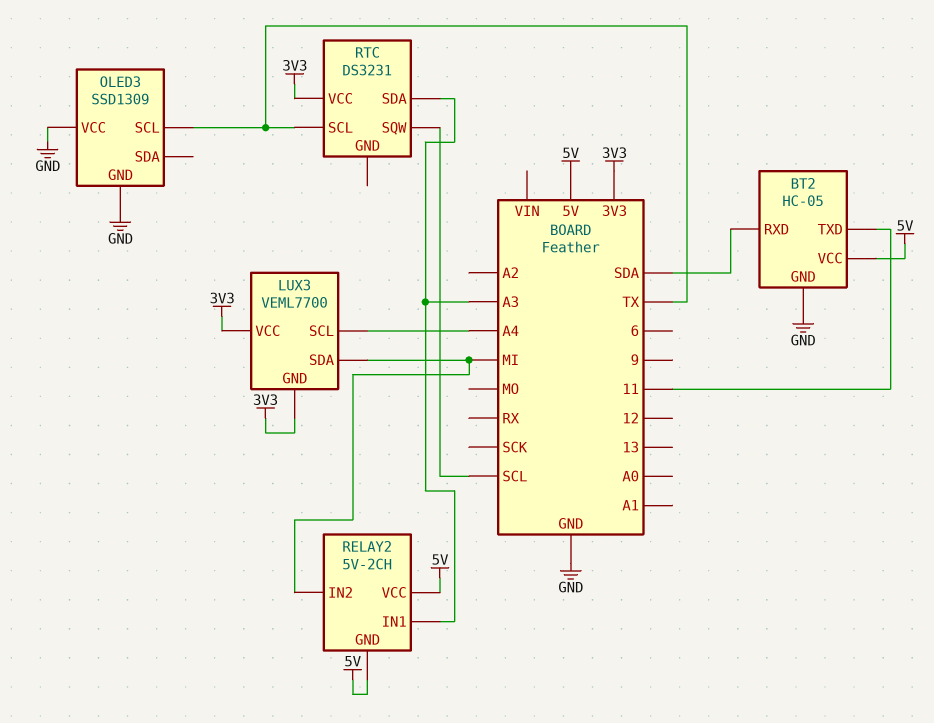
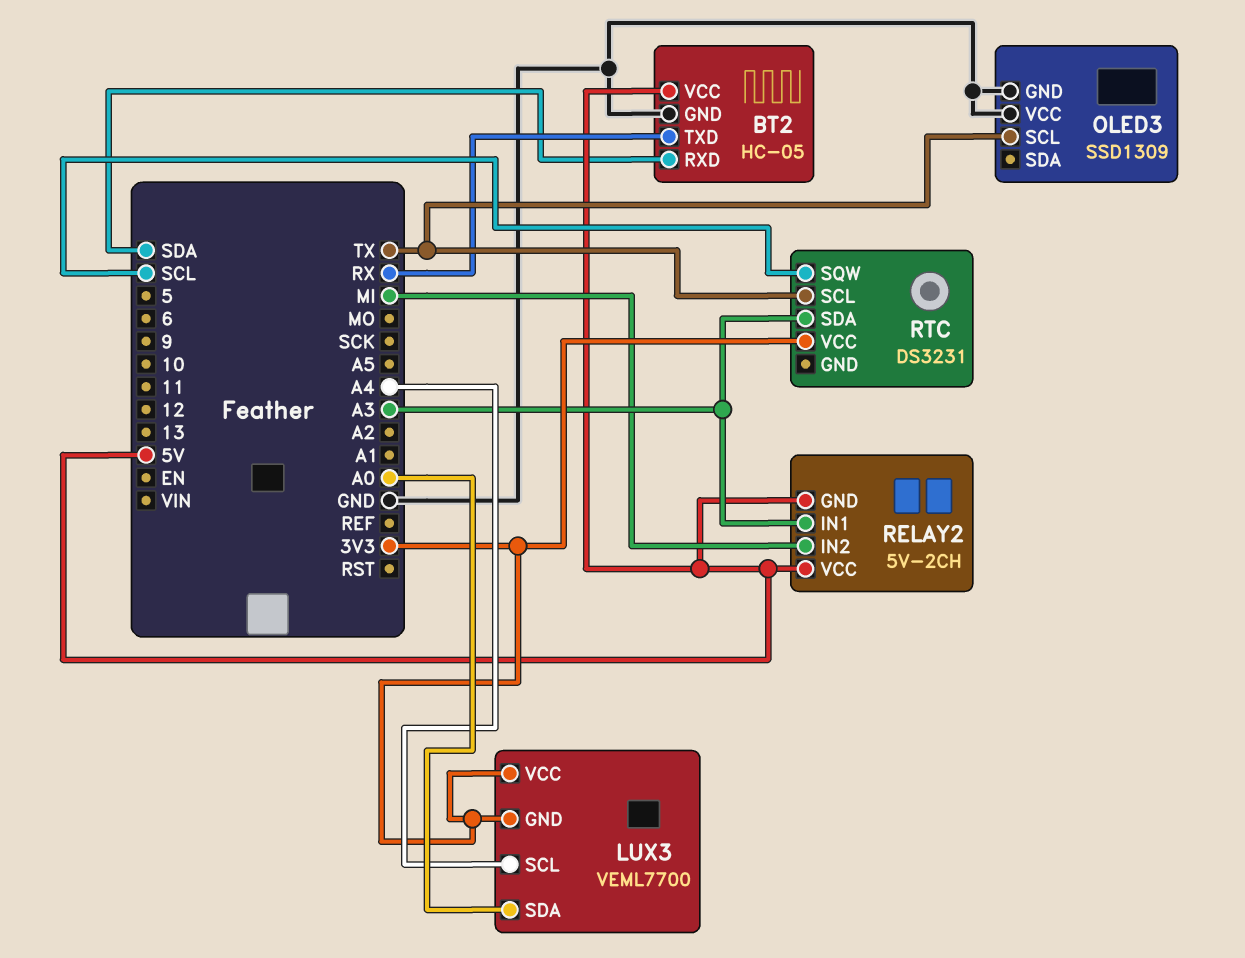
BT2 pin TXD: 11 -> RX
LUX3 pin SDA: MI -> A0

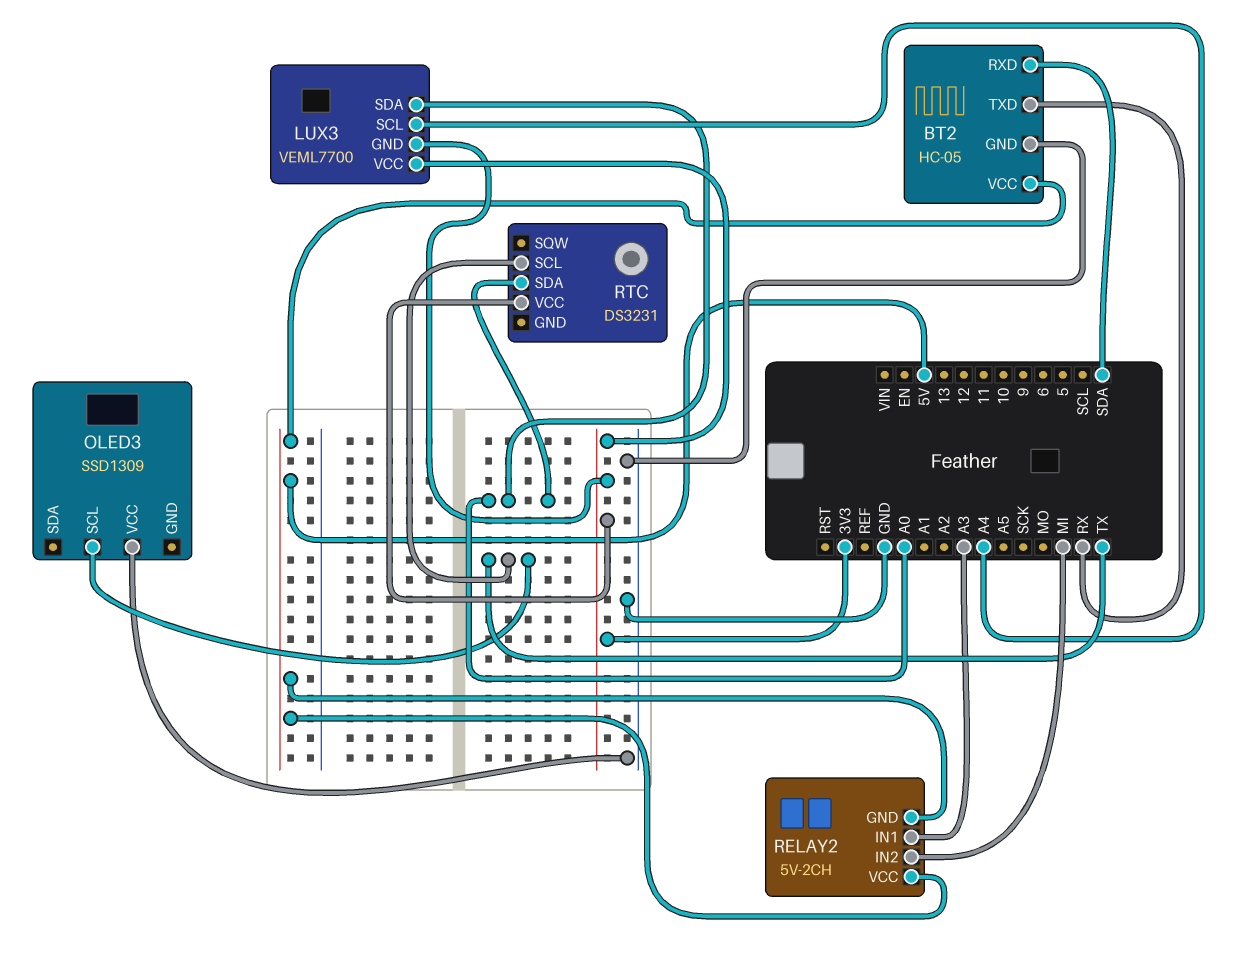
OLED3 pin GND: GND -> none
RTC pin SDA: A3 -> A0
RTC pin SQW: SCL -> none

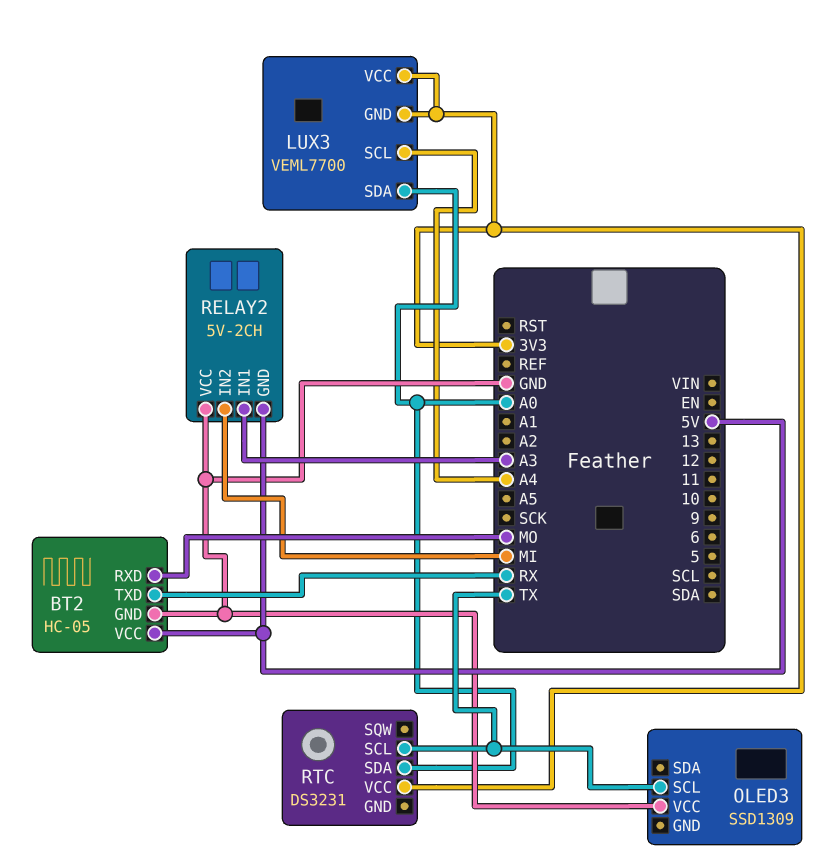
BT2 pin RXD: SDA -> MO
RELAY2 pin VCC: 5V -> GND

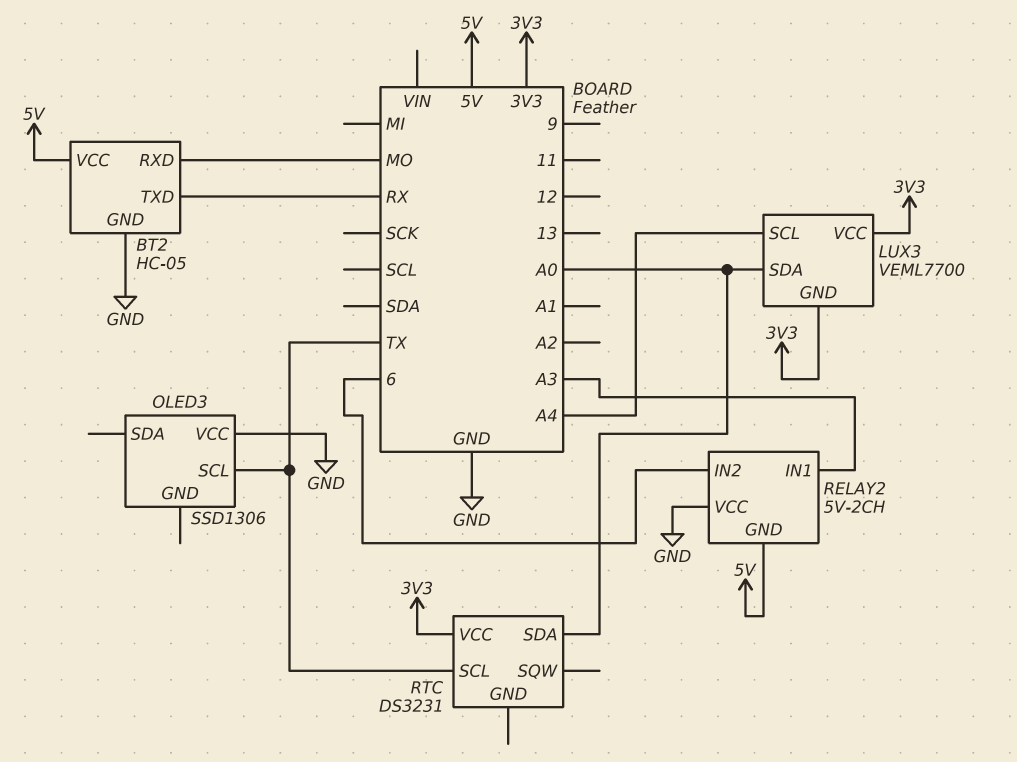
OLED3: SSD1309 -> SSD1306
RELAY2 pin IN2: MI -> 6

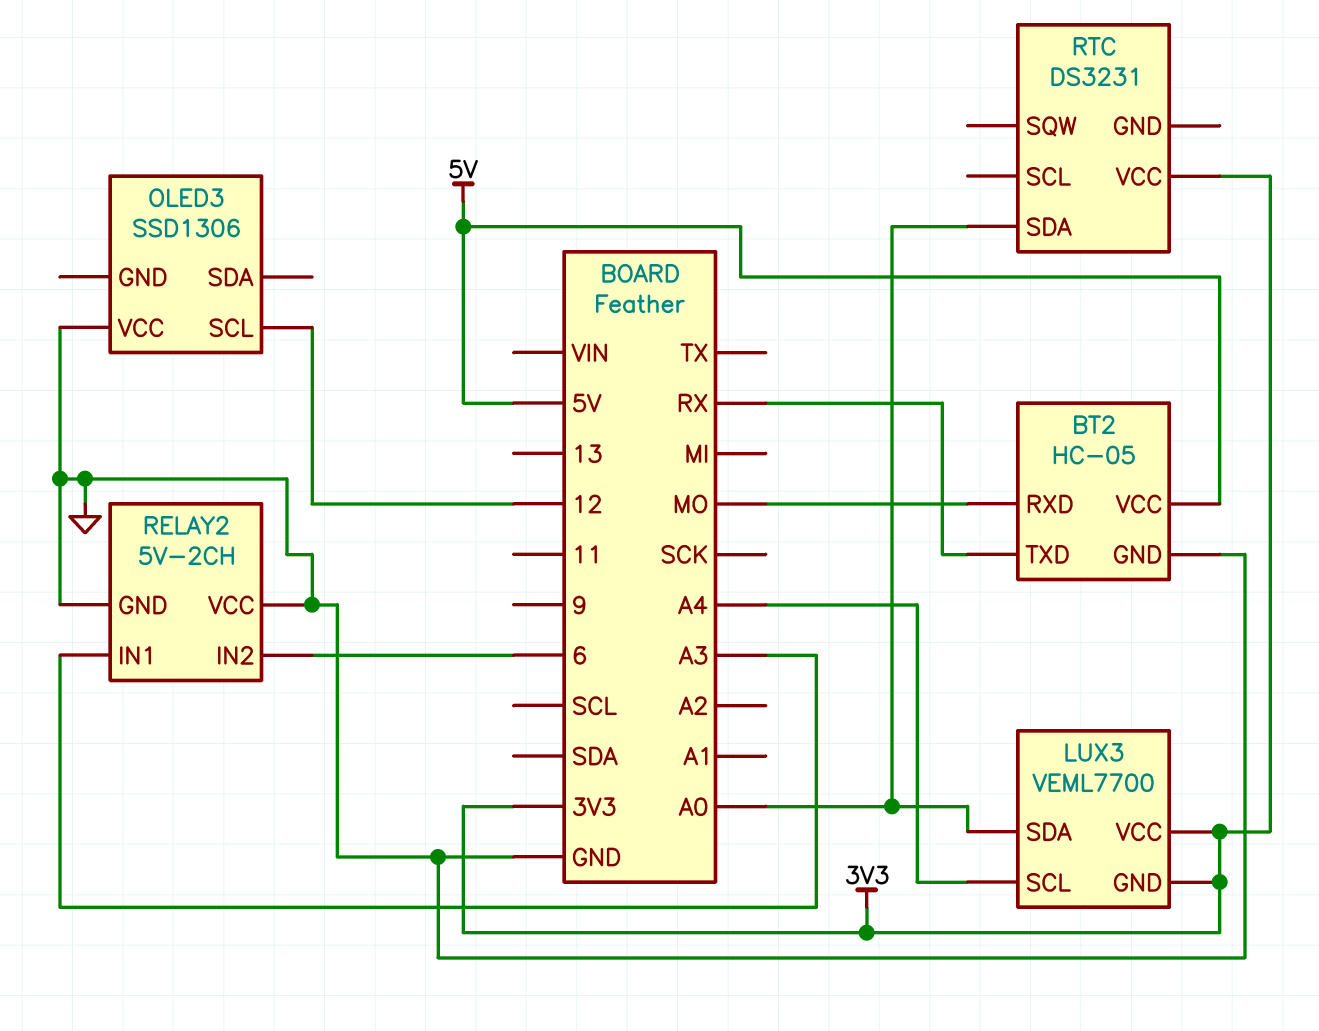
OLED3 pin SCL: TX -> 12
RELAY2 pin GND: 5V -> GND
RTC pin SCL: TX -> none

